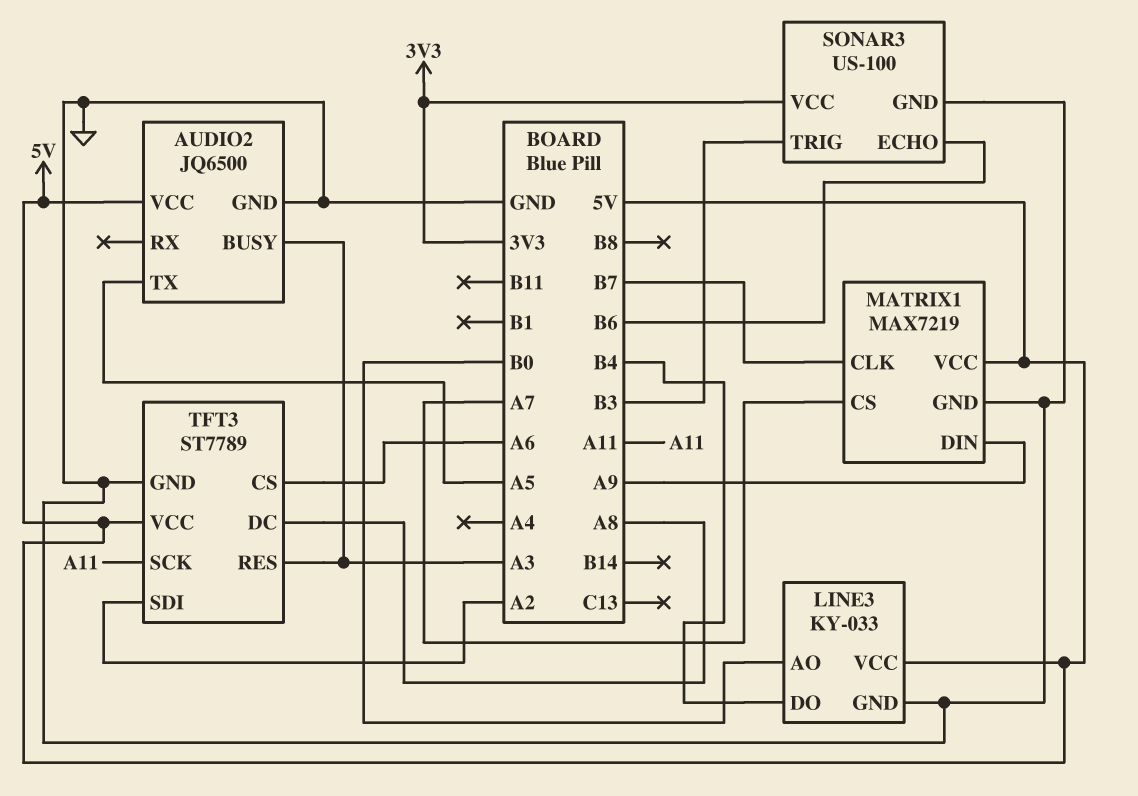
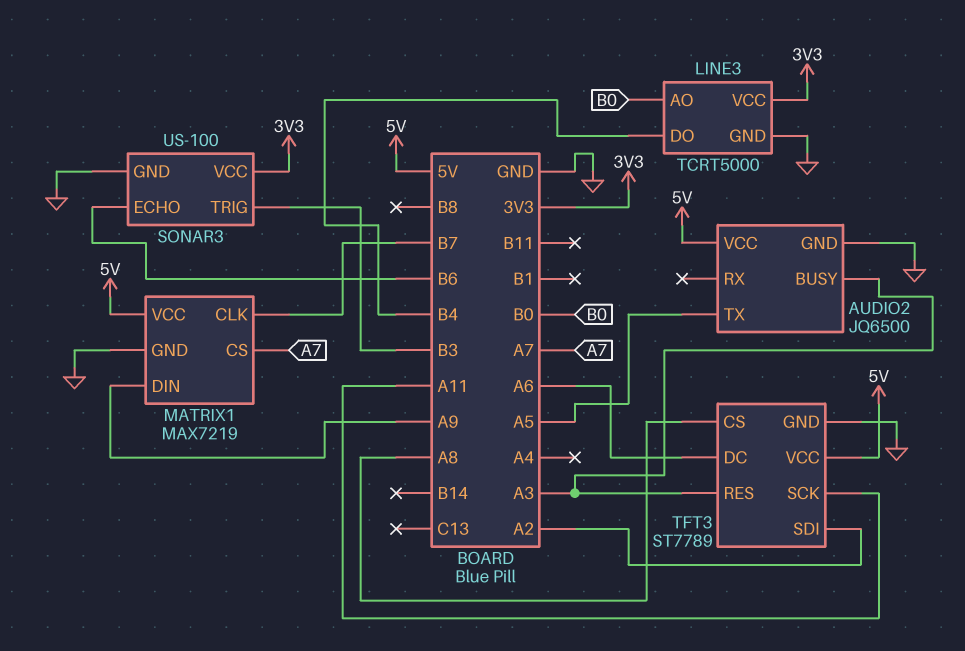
LINE3: KY-033 -> TCRT5000
LINE3 pin VCC: 5V -> 3V3
TFT3 pin CS: A6 -> A8
TFT3 pin DC: A8 -> A6

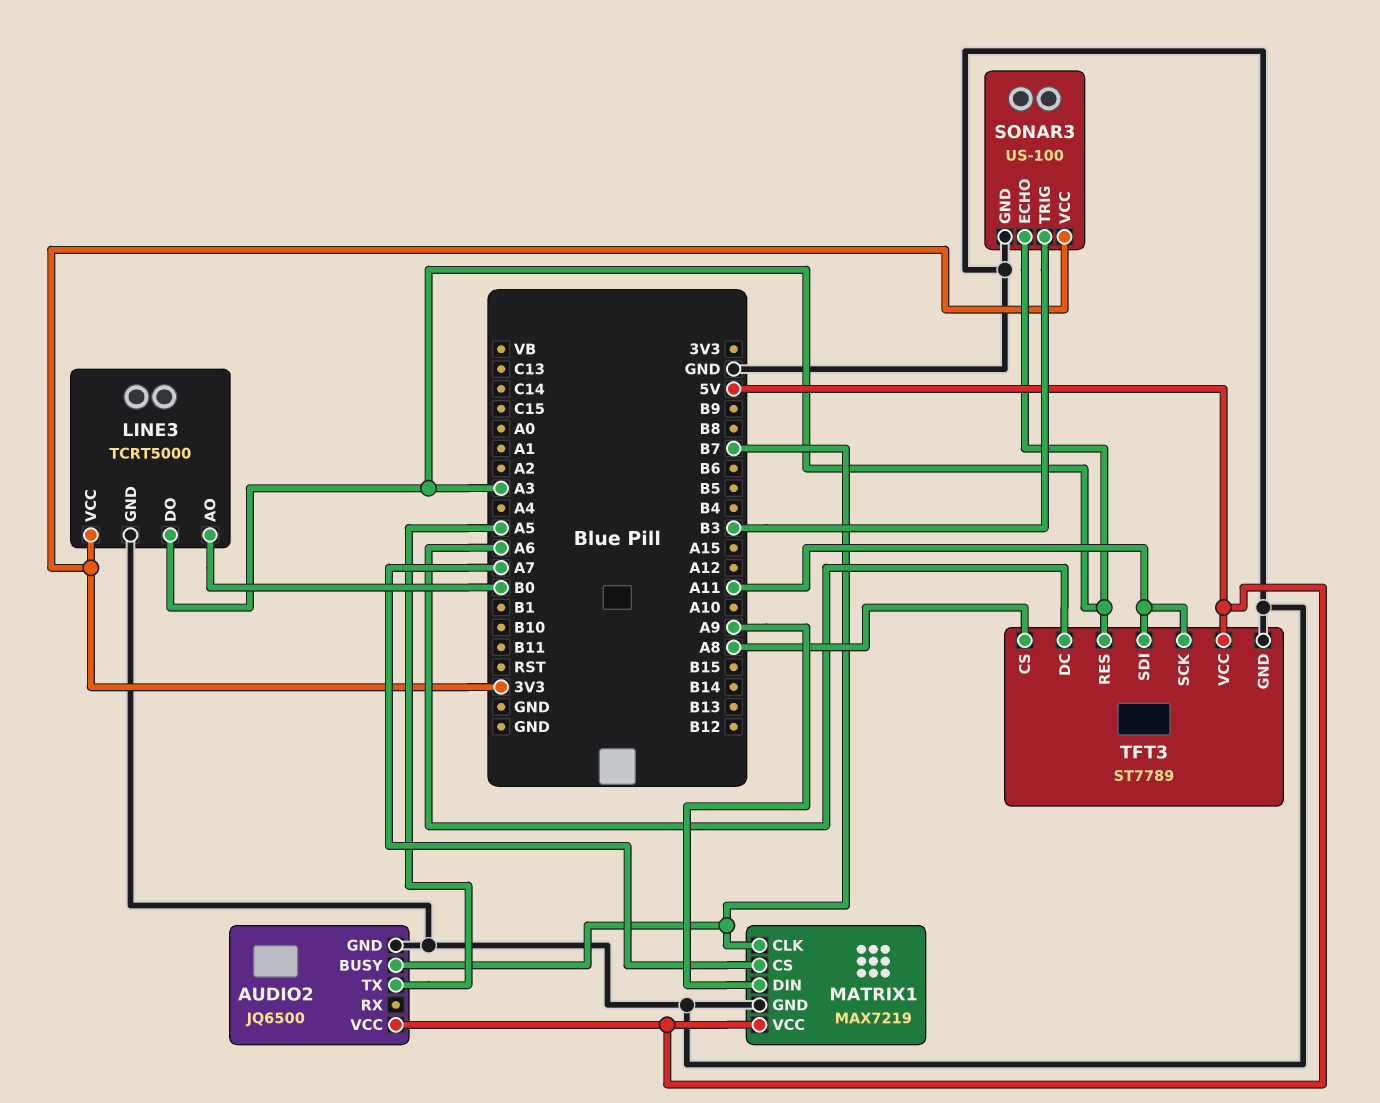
AUDIO2 pin BUSY: A3 -> B7
LINE3 pin DO: B4 -> A3
SONAR3 pin ECHO: B6 -> A3
TFT3 pin SDI: A2 -> A11

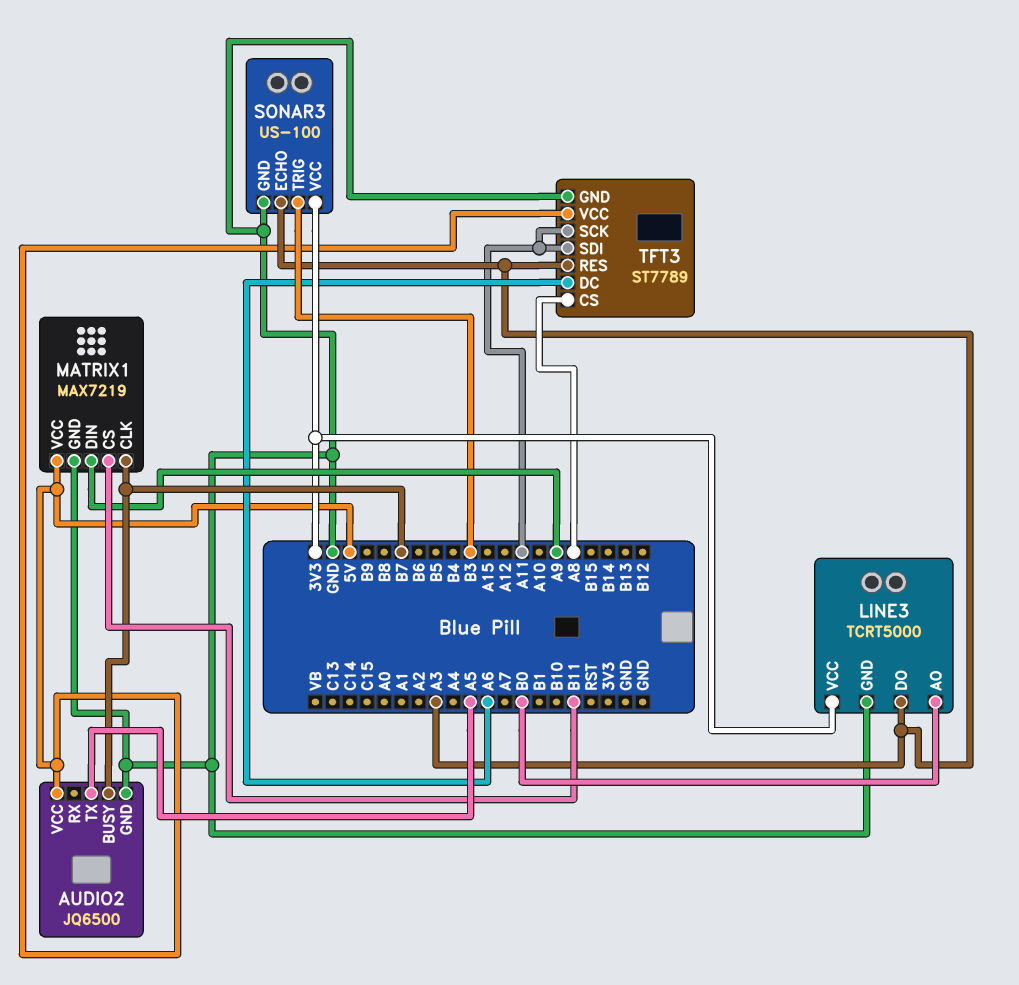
MATRIX1 pin CS: A7 -> B11

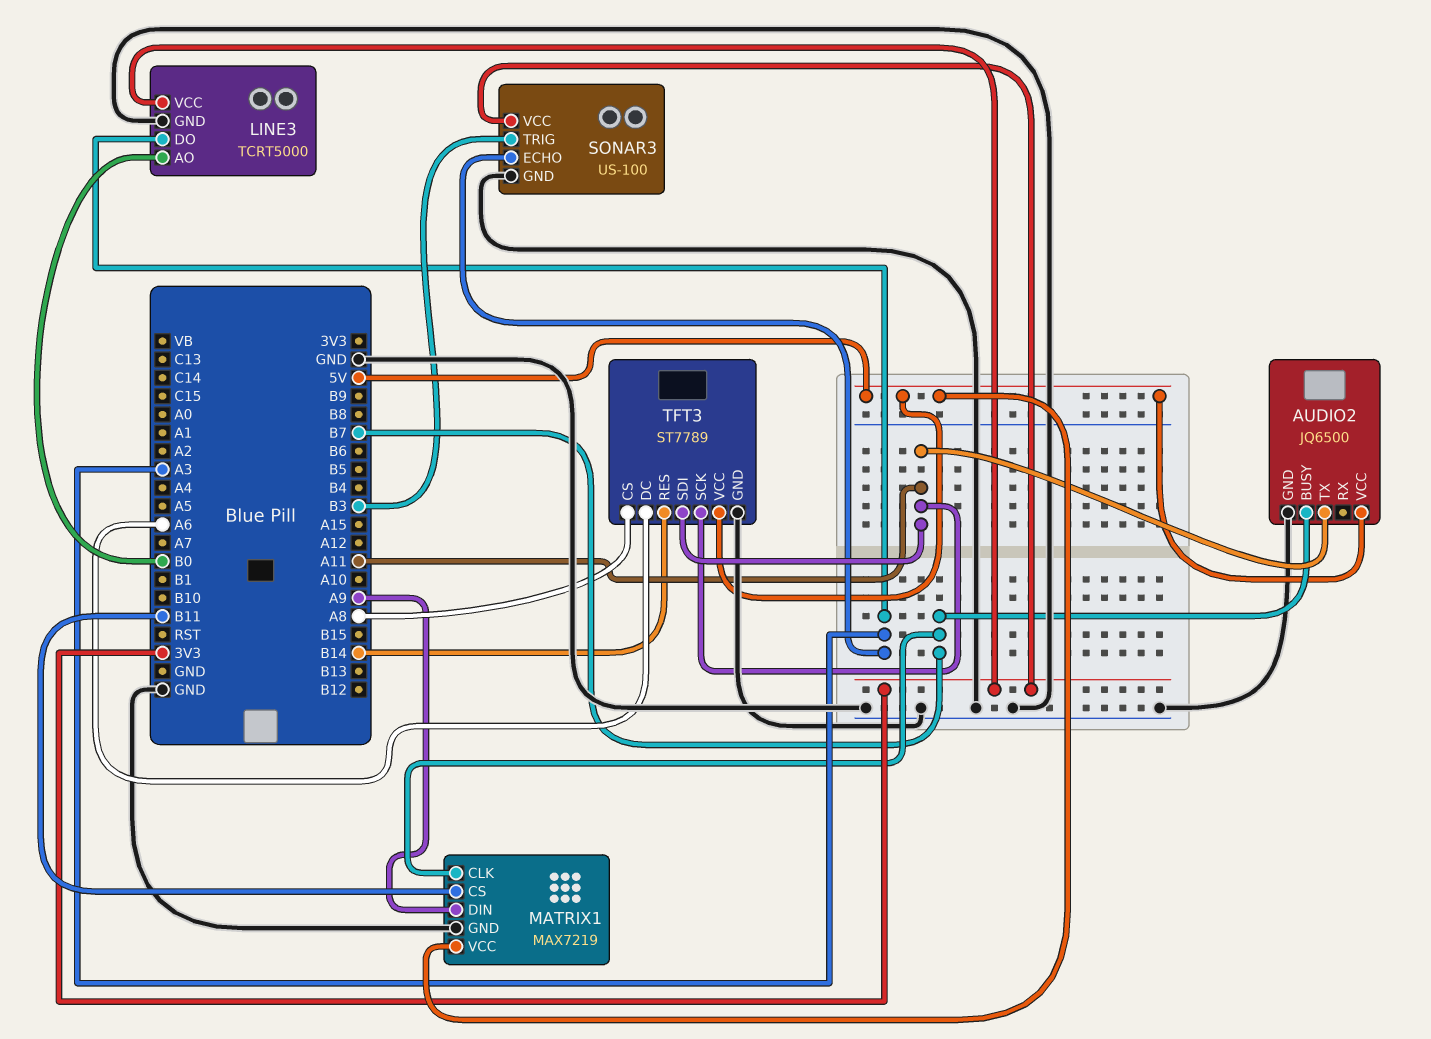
AUDIO2 pin TX: A5 -> A11
TFT3 pin RES: A3 -> B14

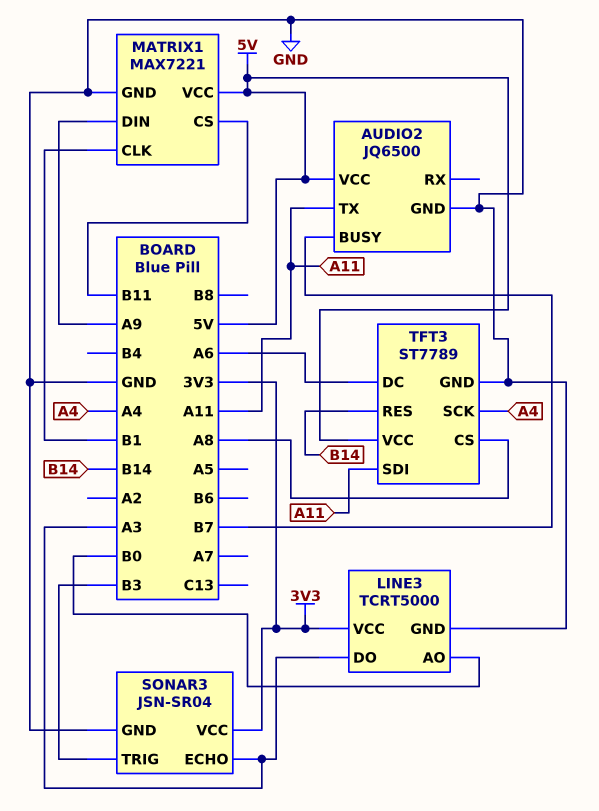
MATRIX1: MAX7219 -> MAX7221
MATRIX1 pin CLK: B7 -> B1
SONAR3: US-100 -> JSN-SR04
TFT3 pin SCK: A11 -> A4

